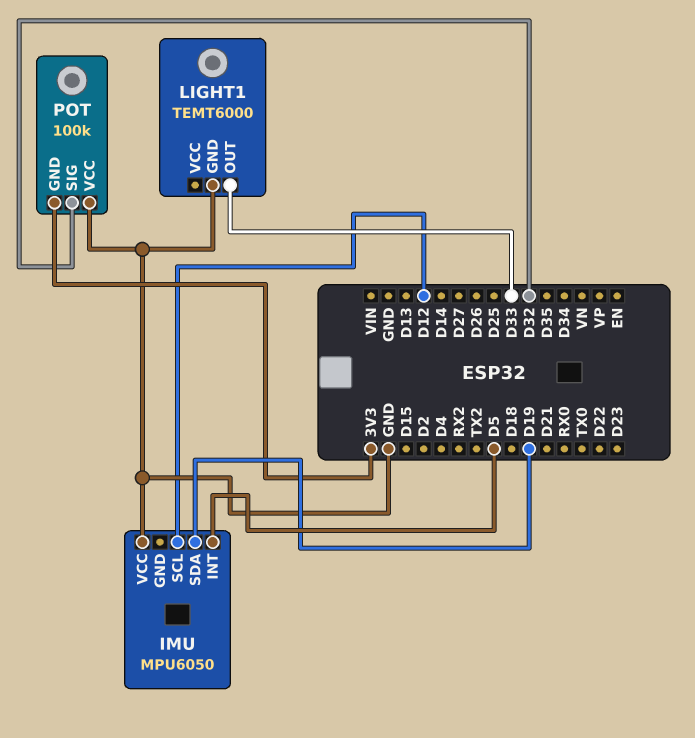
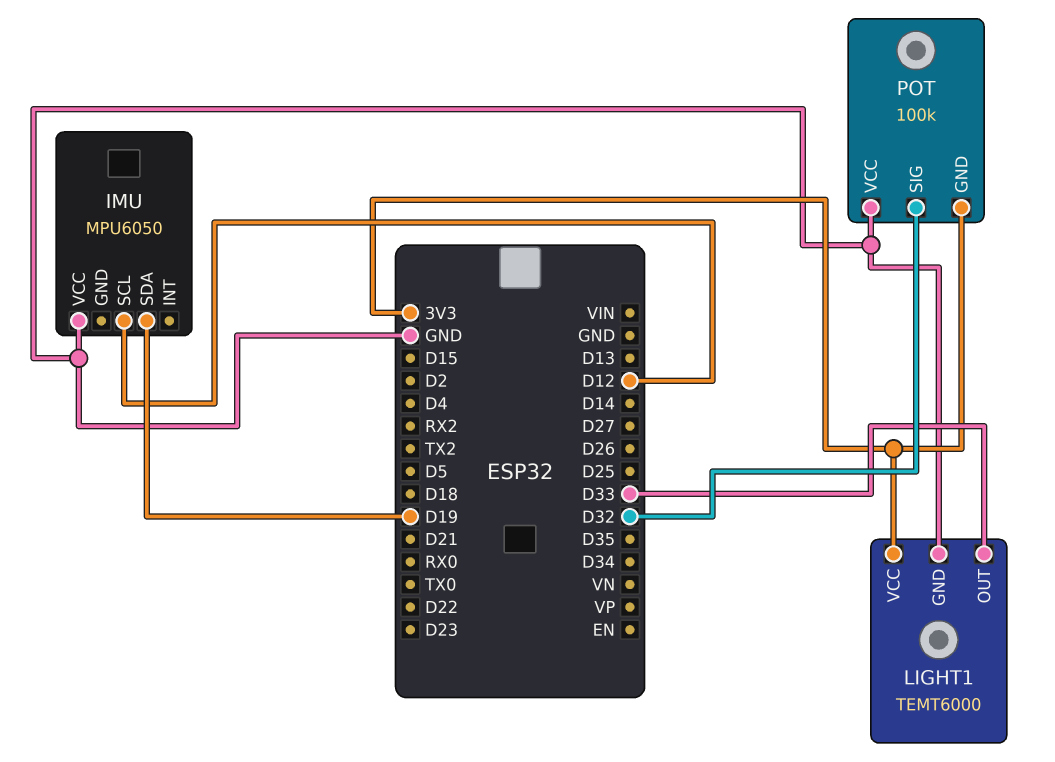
IMU pin INT: D5 -> none
LIGHT1 pin VCC: none -> 3V3

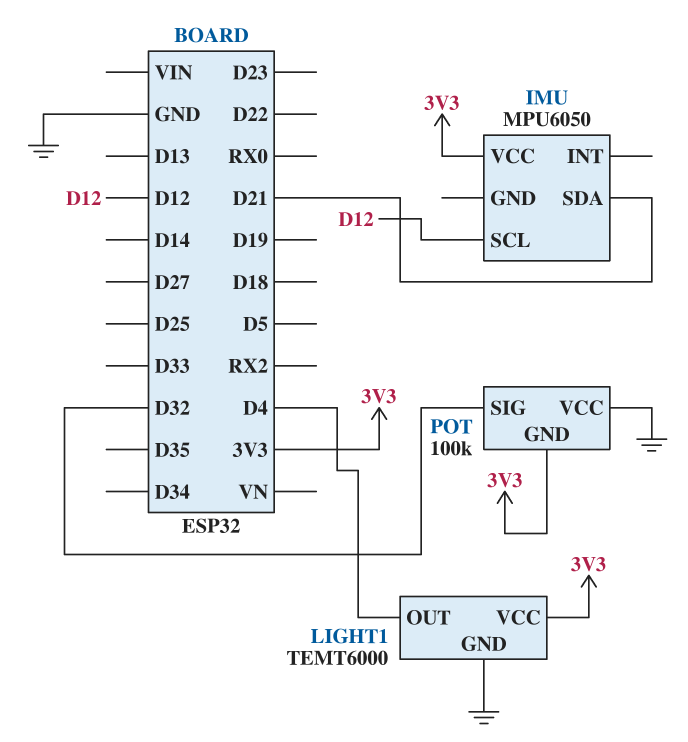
IMU pin SDA: D19 -> D21
IMU pin VCC: GND -> 3V3
LIGHT1 pin OUT: D33 -> D4

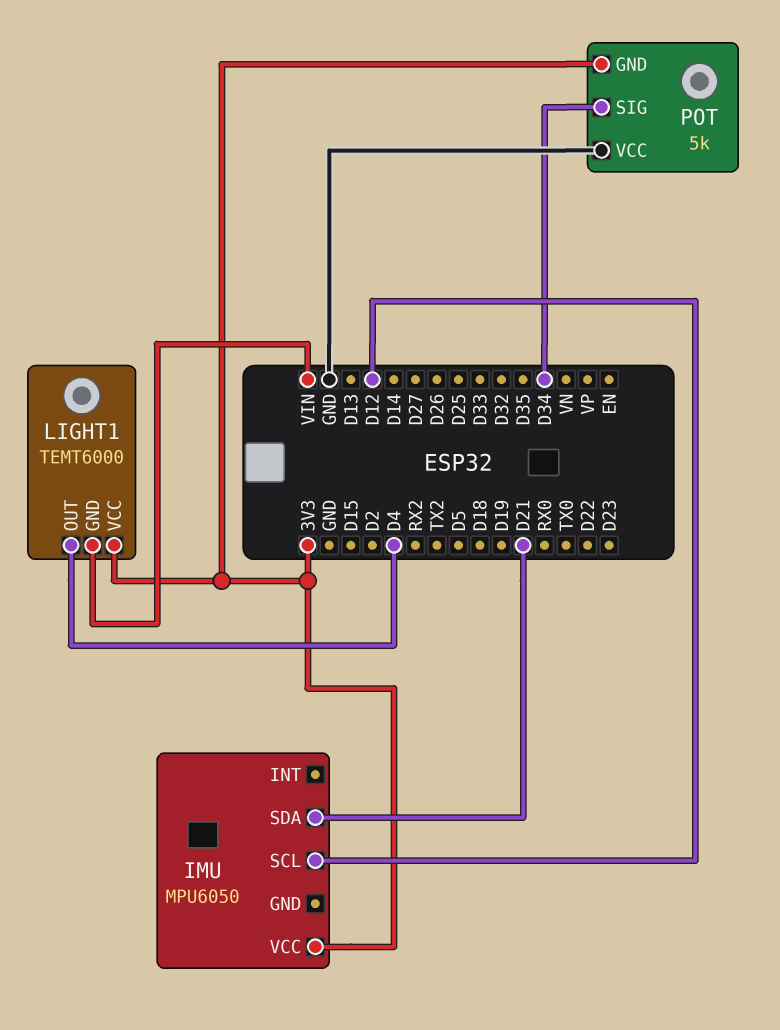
LIGHT1 pin GND: GND -> VIN
POT: 100k -> 5k
POT pin SIG: D32 -> D34

